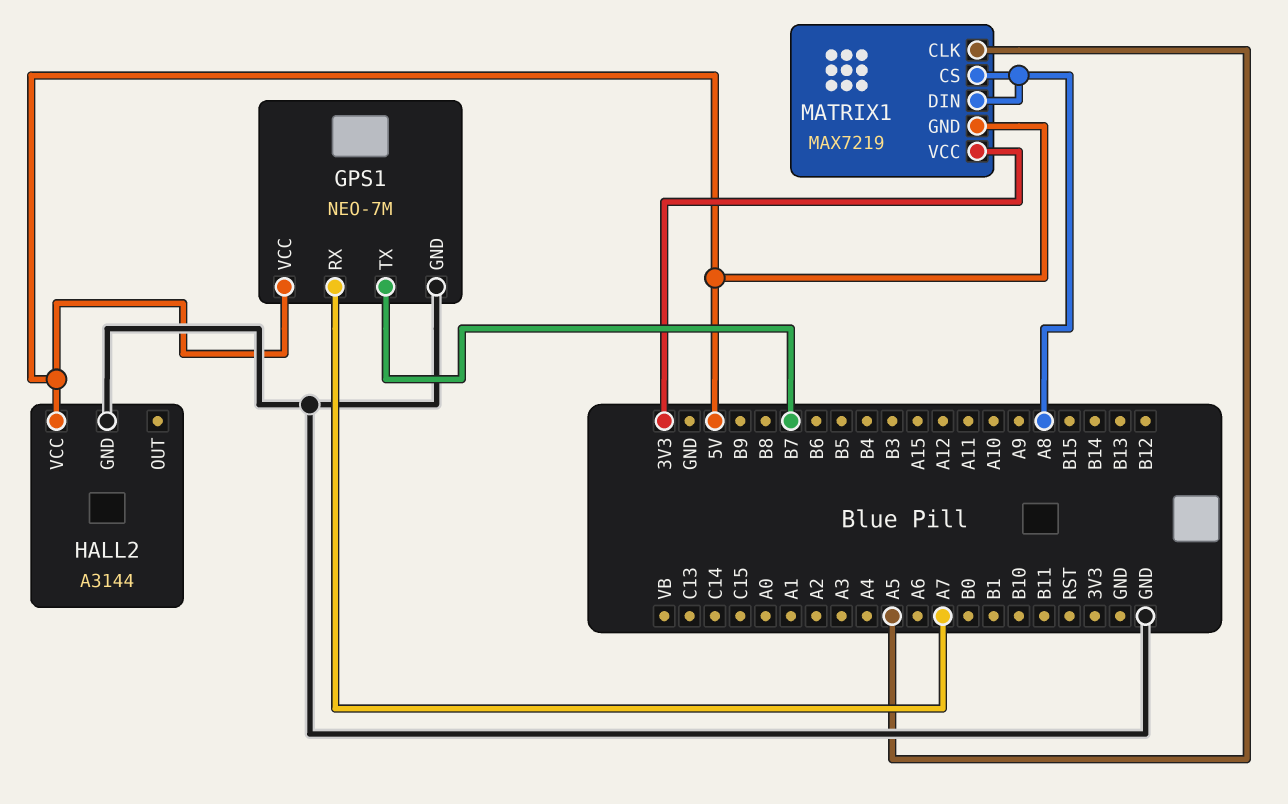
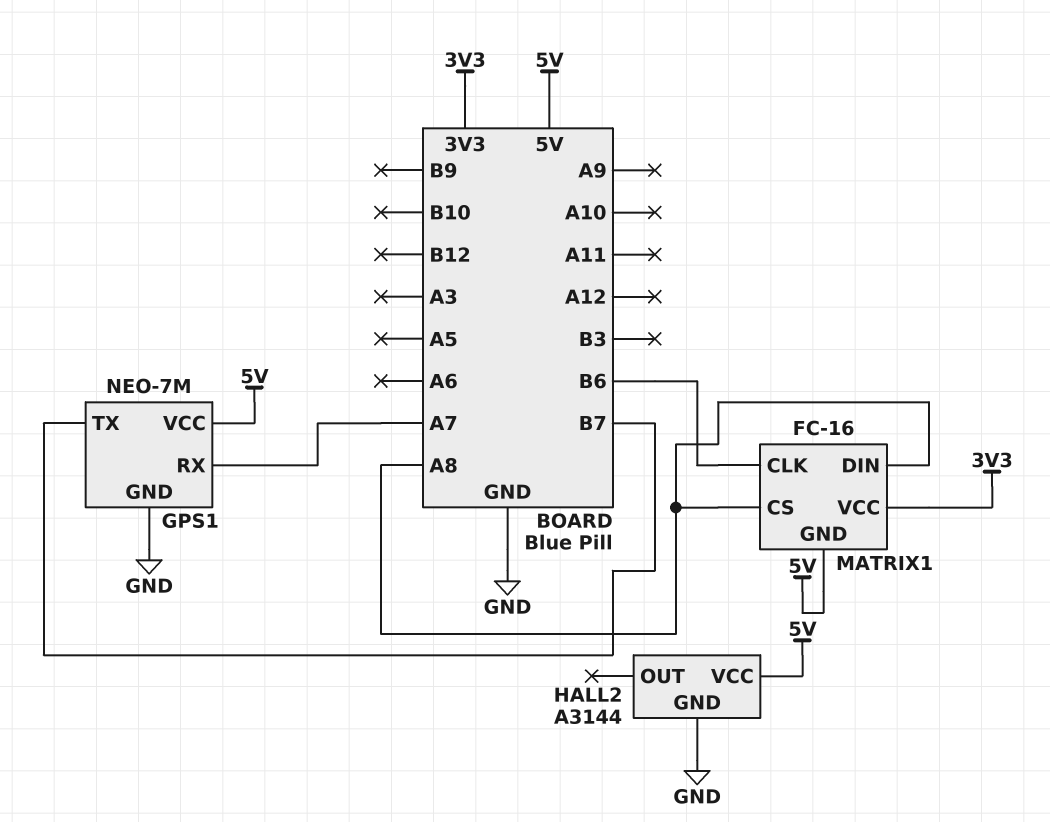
MATRIX1: MAX7219 -> FC-16
MATRIX1 pin CLK: A5 -> B6

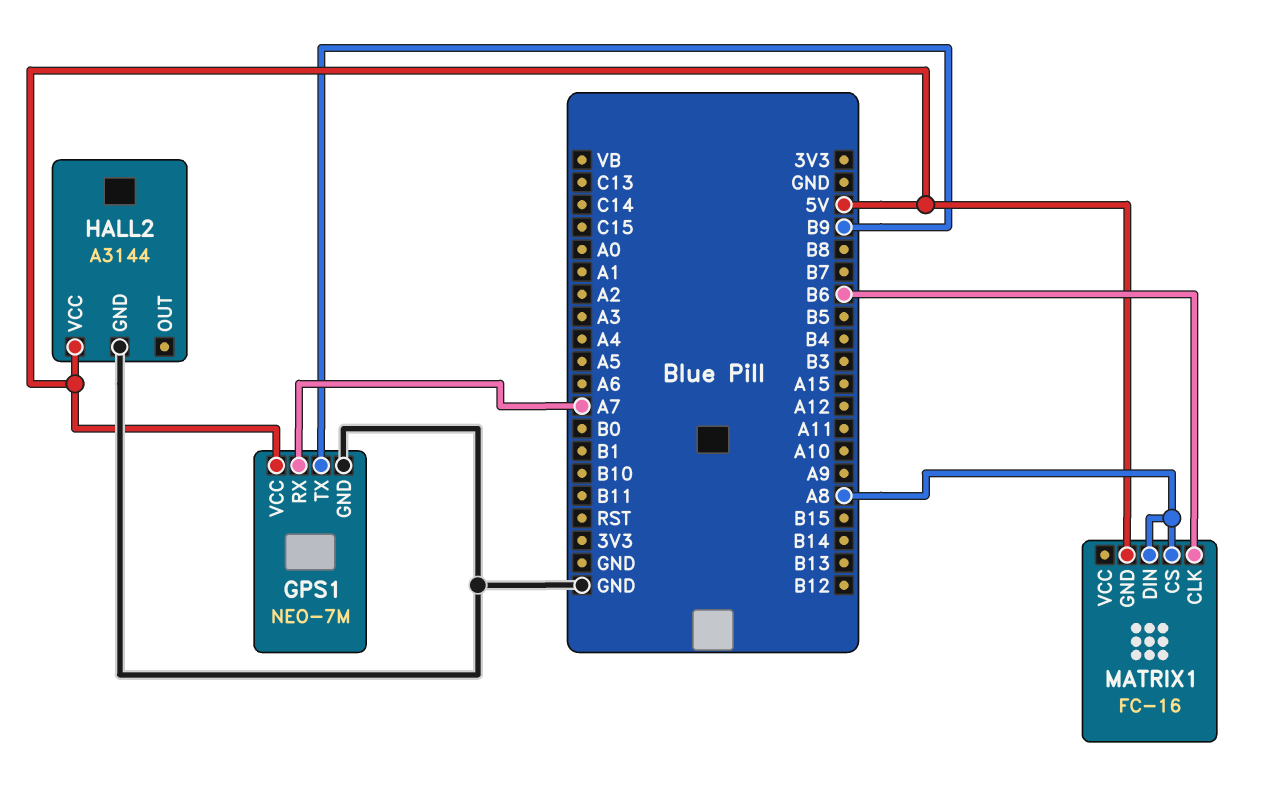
GPS1 pin TX: B7 -> B9
MATRIX1 pin VCC: 3V3 -> none

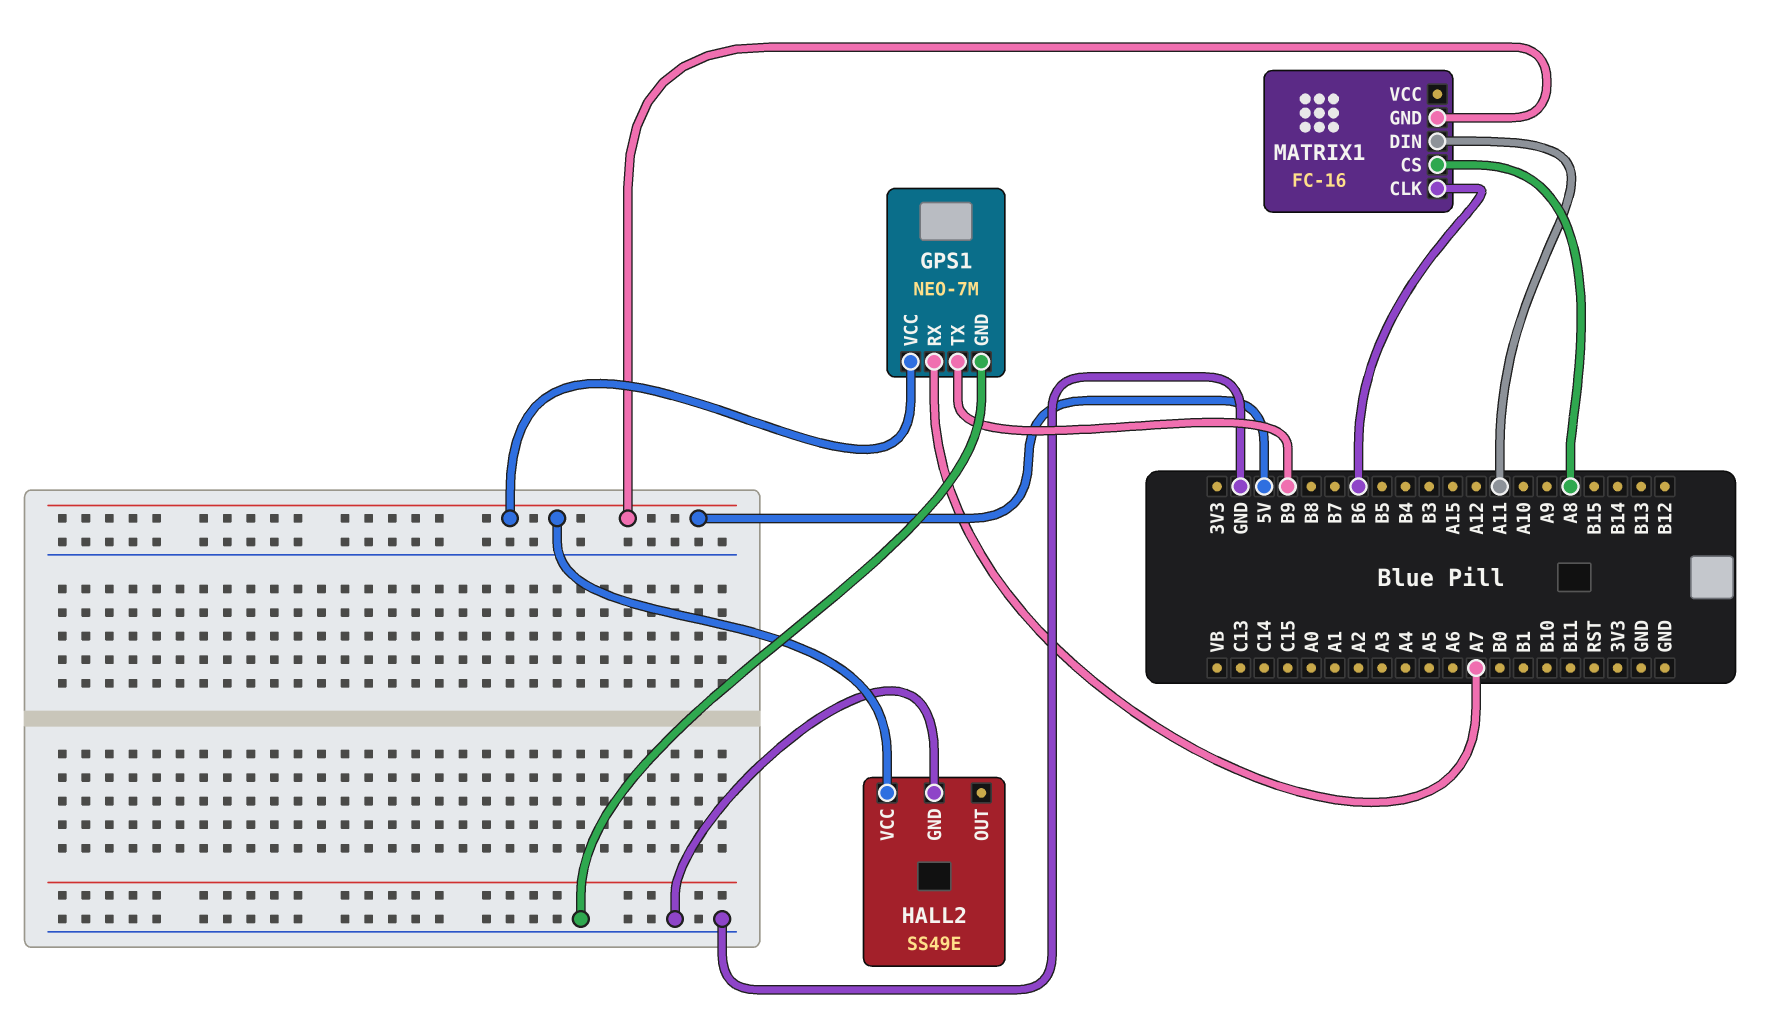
HALL2: A3144 -> SS49E
MATRIX1 pin DIN: A8 -> A11

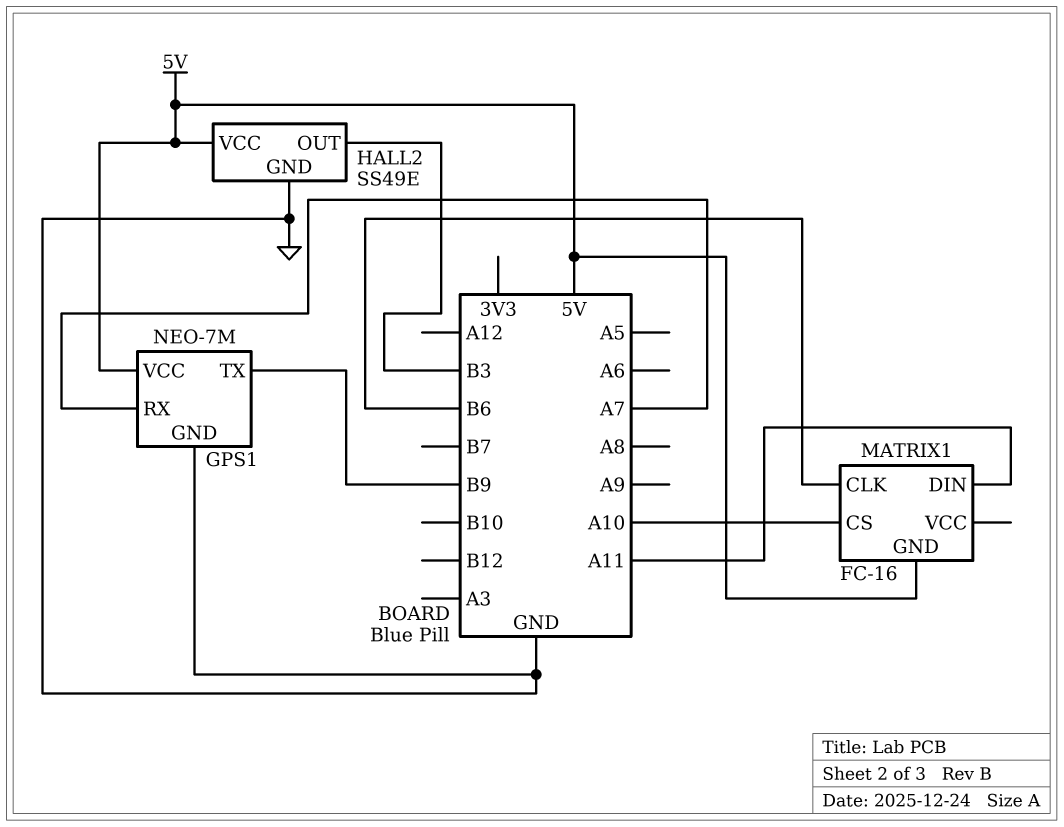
HALL2 pin OUT: none -> B3
MATRIX1 pin CS: A8 -> A10

